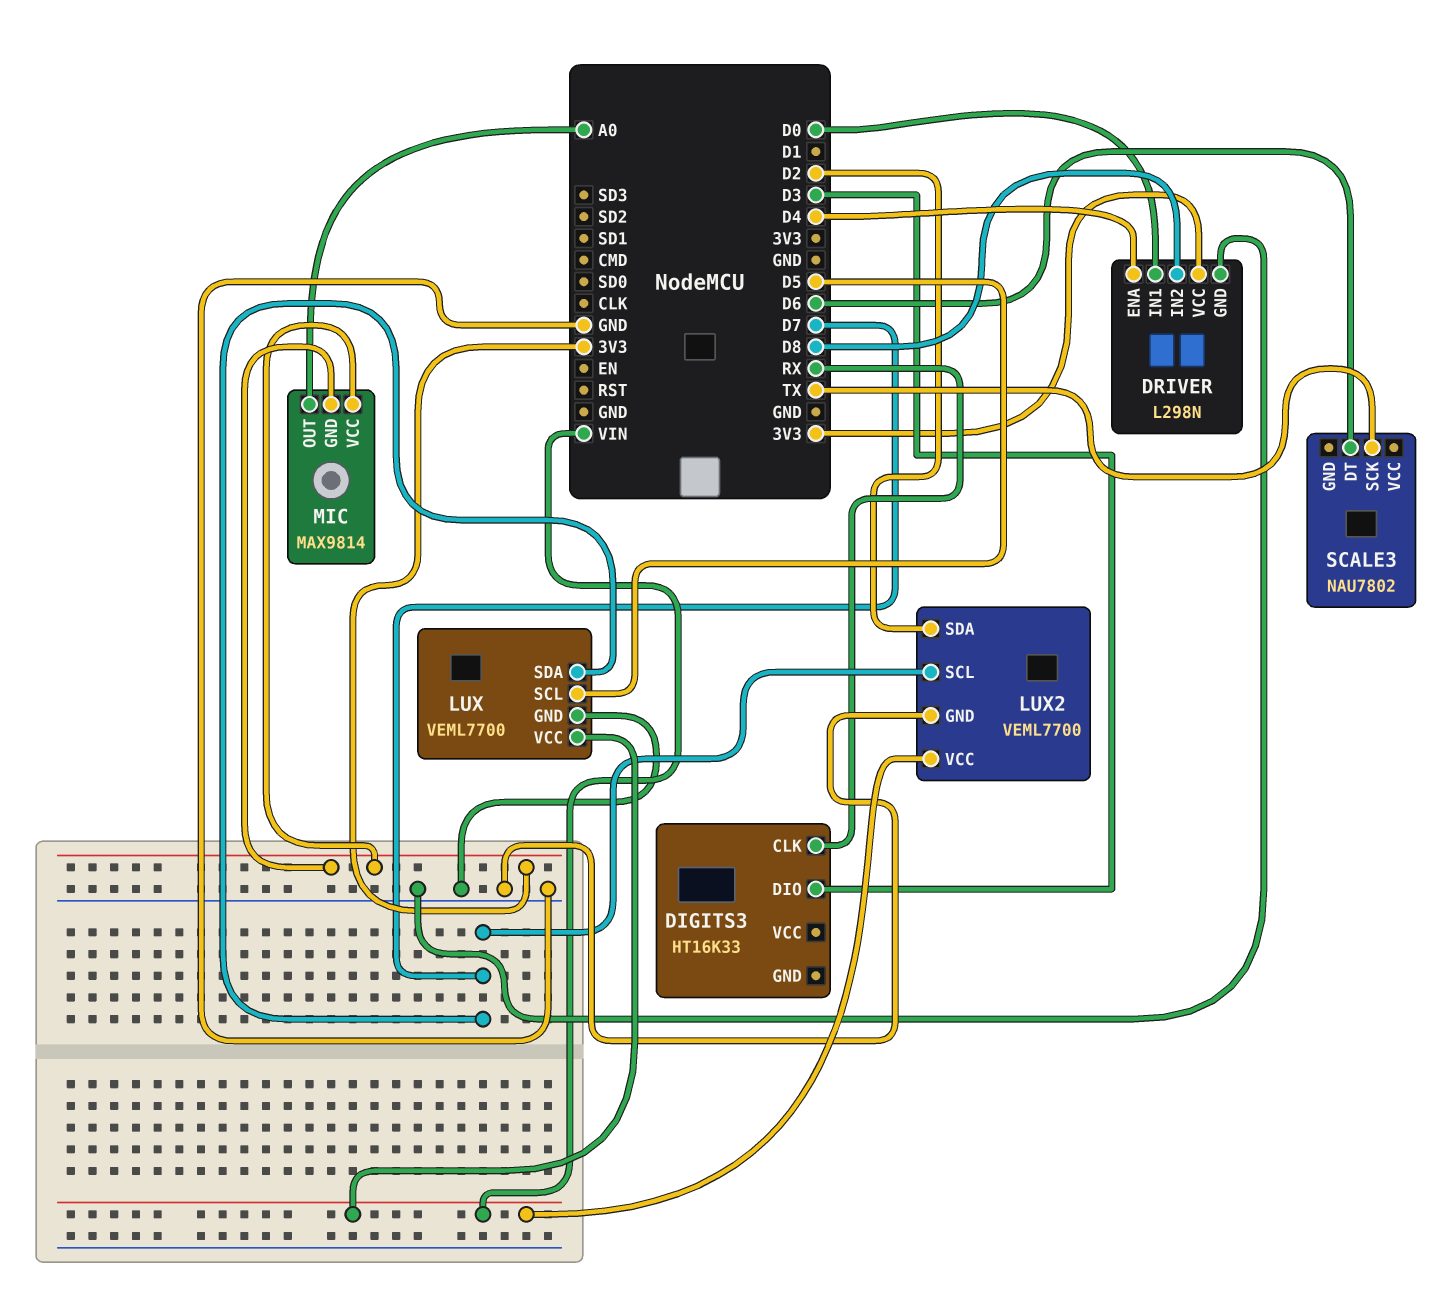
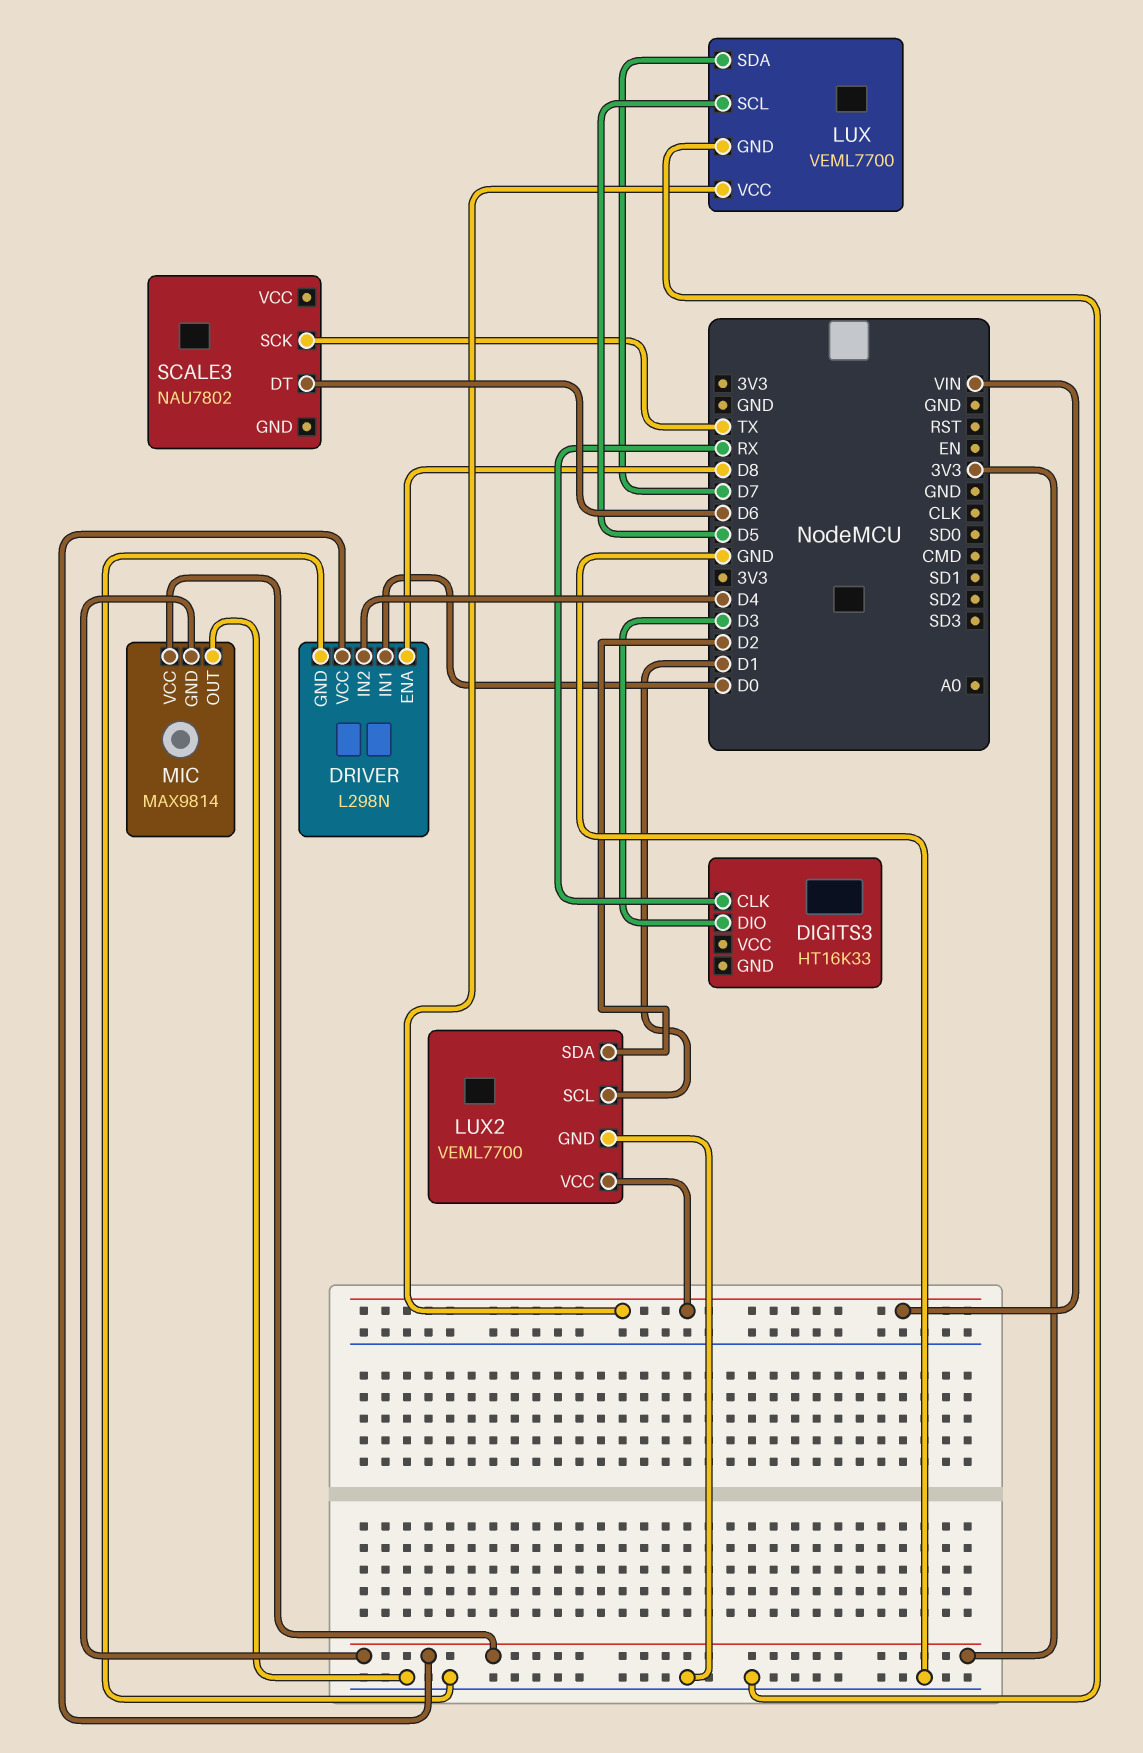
DRIVER pin ENA: D4 -> D8
DRIVER pin IN2: D8 -> D4
LUX2 pin SCL: D7 -> D1
MIC pin OUT: A0 -> GND

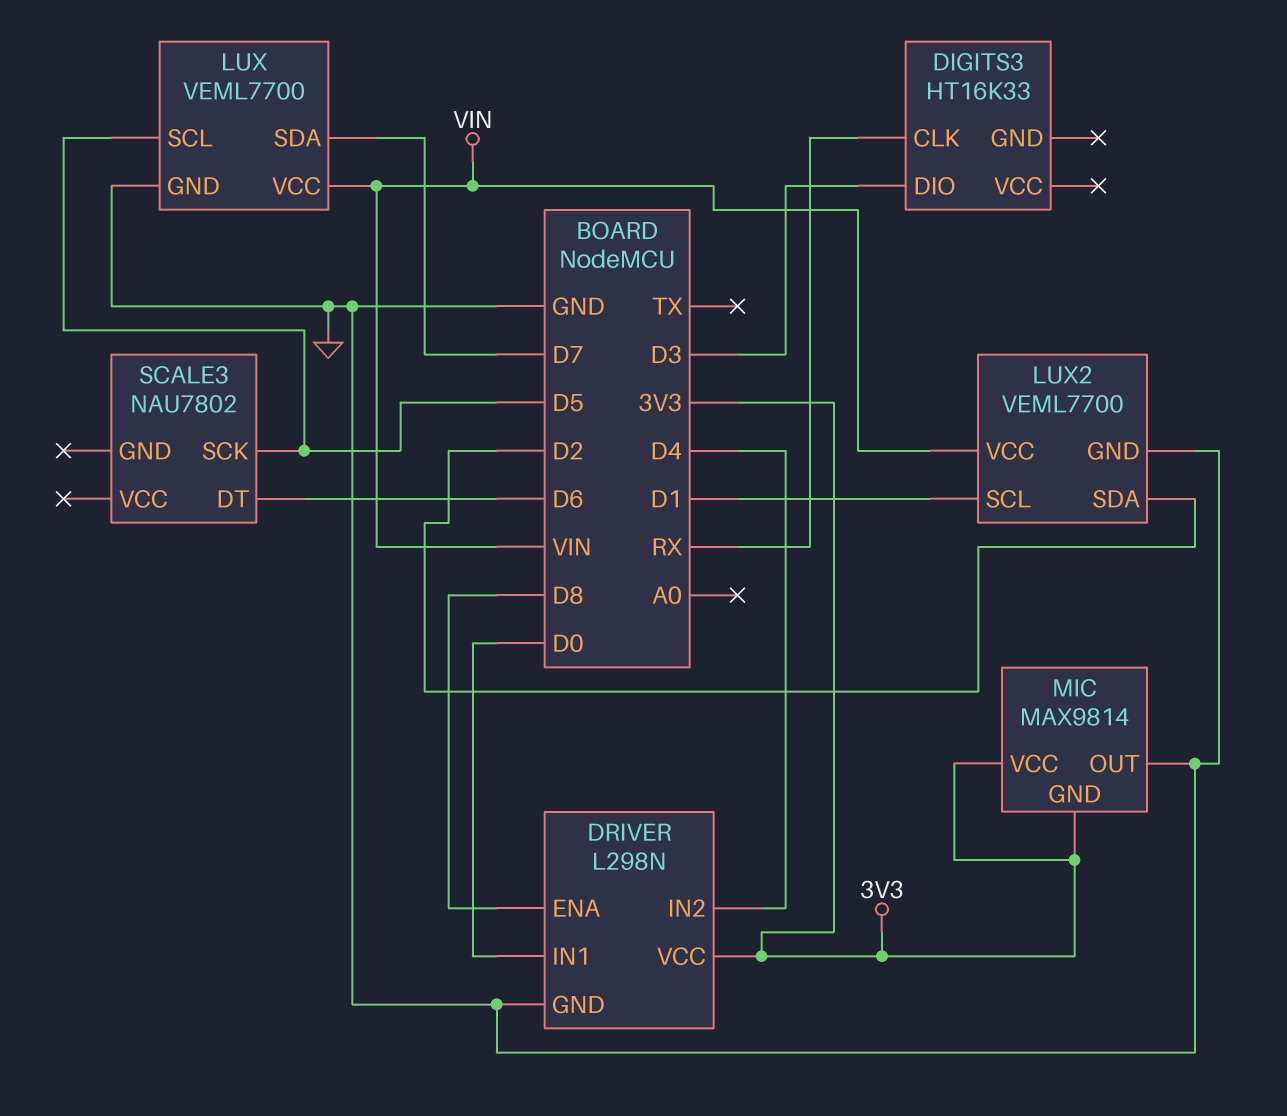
SCALE3 pin SCK: TX -> D5

